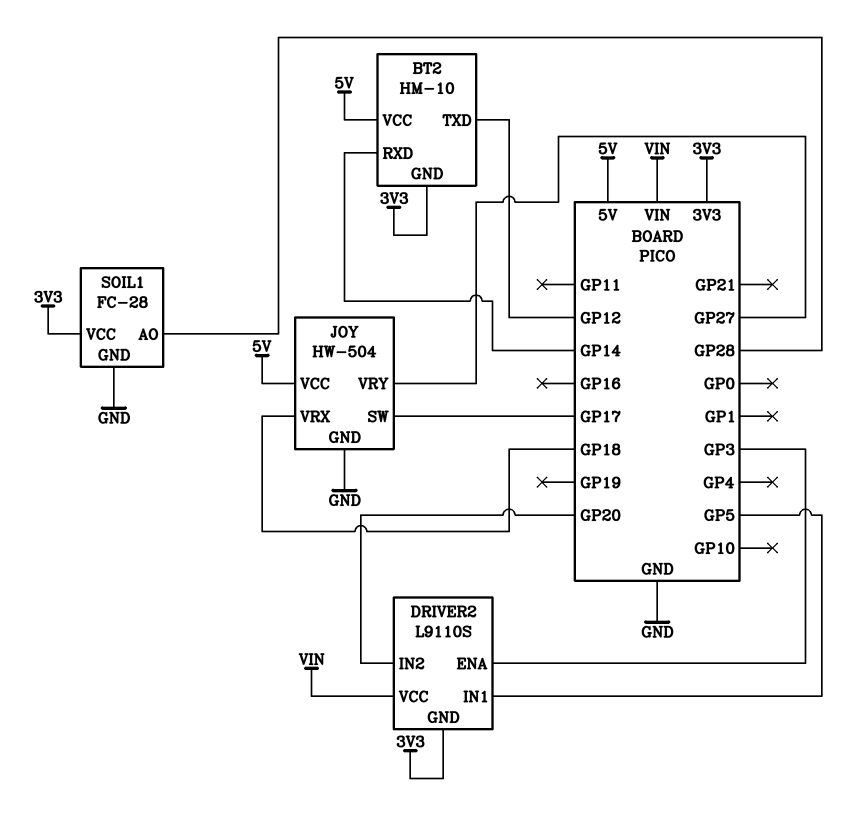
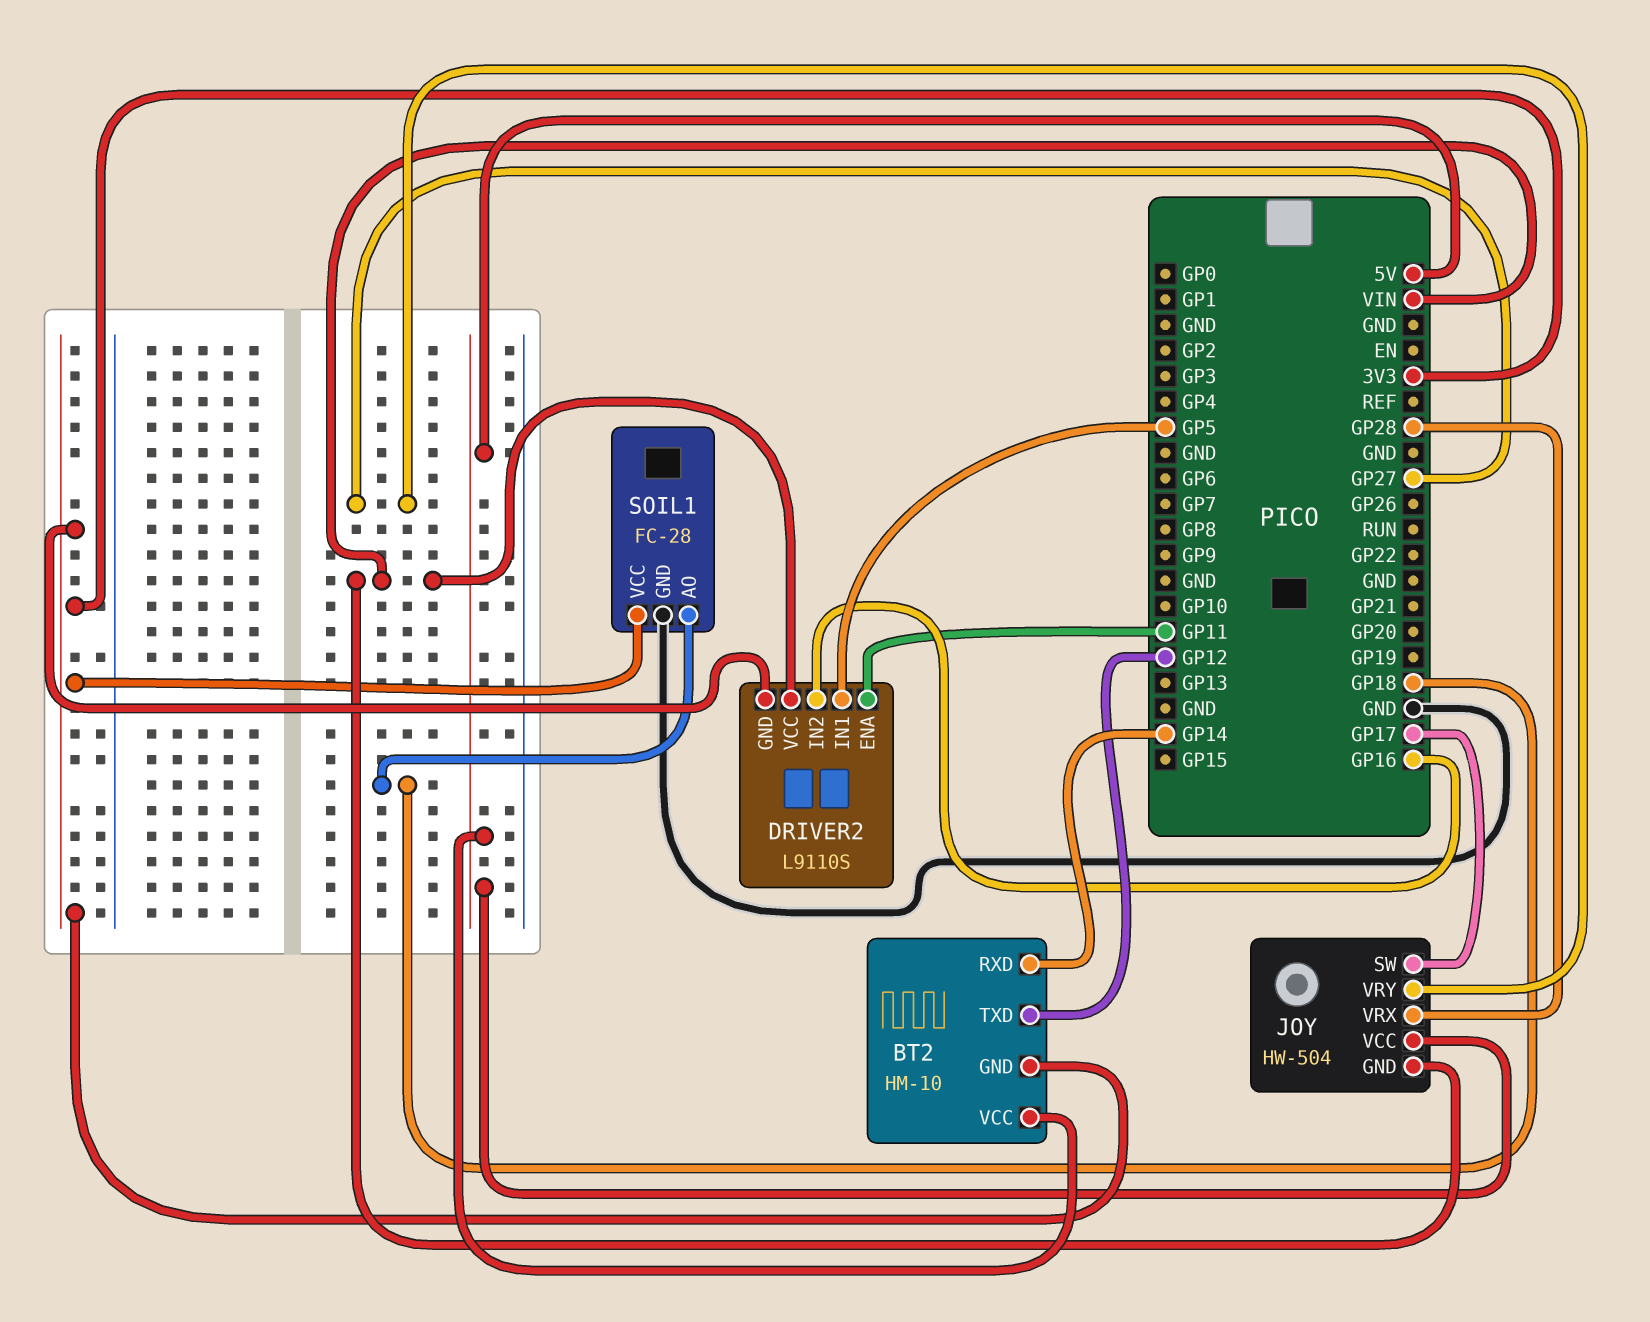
DRIVER2 pin ENA: GP3 -> GP11
DRIVER2 pin IN2: GP20 -> GP16
JOY pin GND: GND -> VIN
JOY pin VRX: GP18 -> GP28
SOIL1 pin AO: GP28 -> GP18

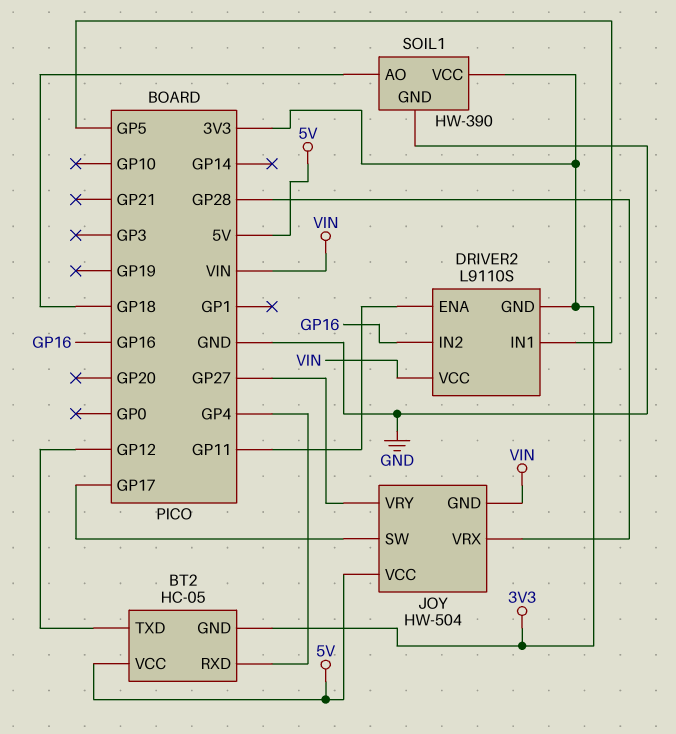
BT2: HM-10 -> HC-05
BT2 pin RXD: GP14 -> GP4
SOIL1: FC-28 -> HW-390

